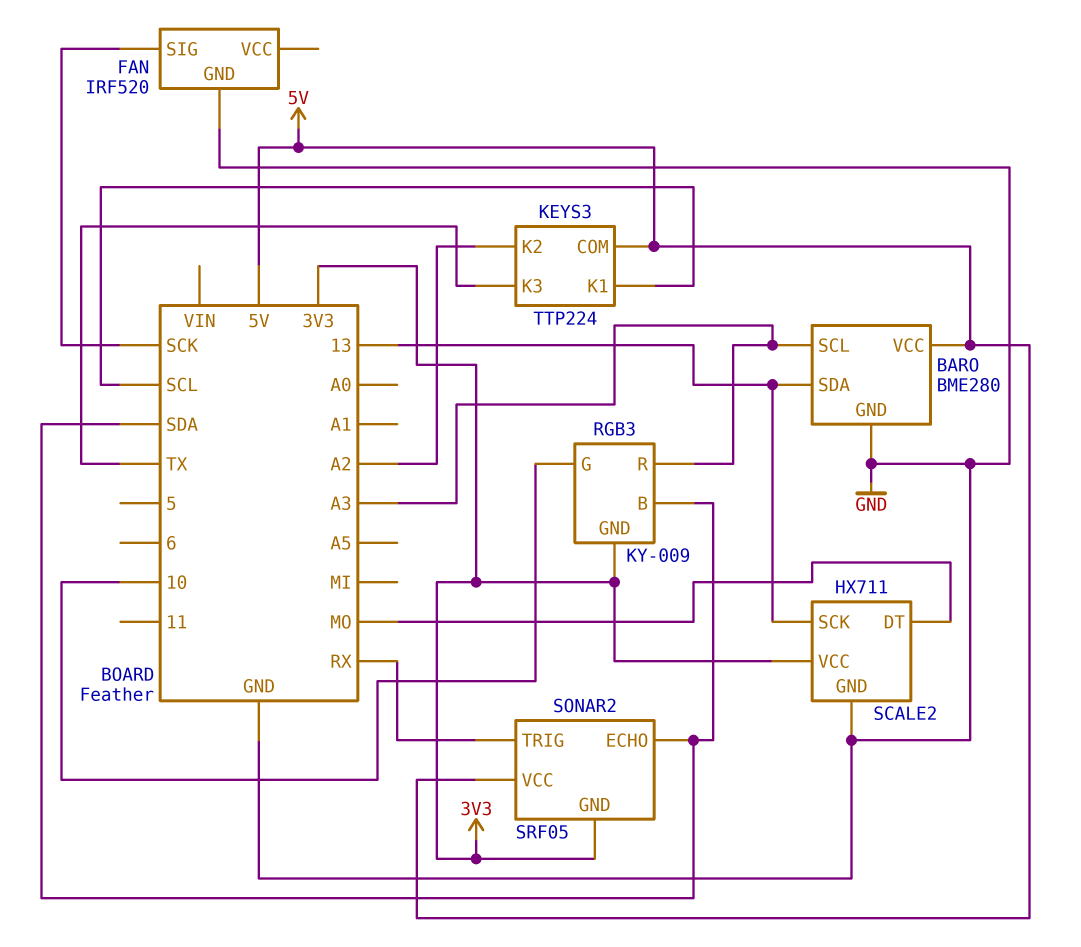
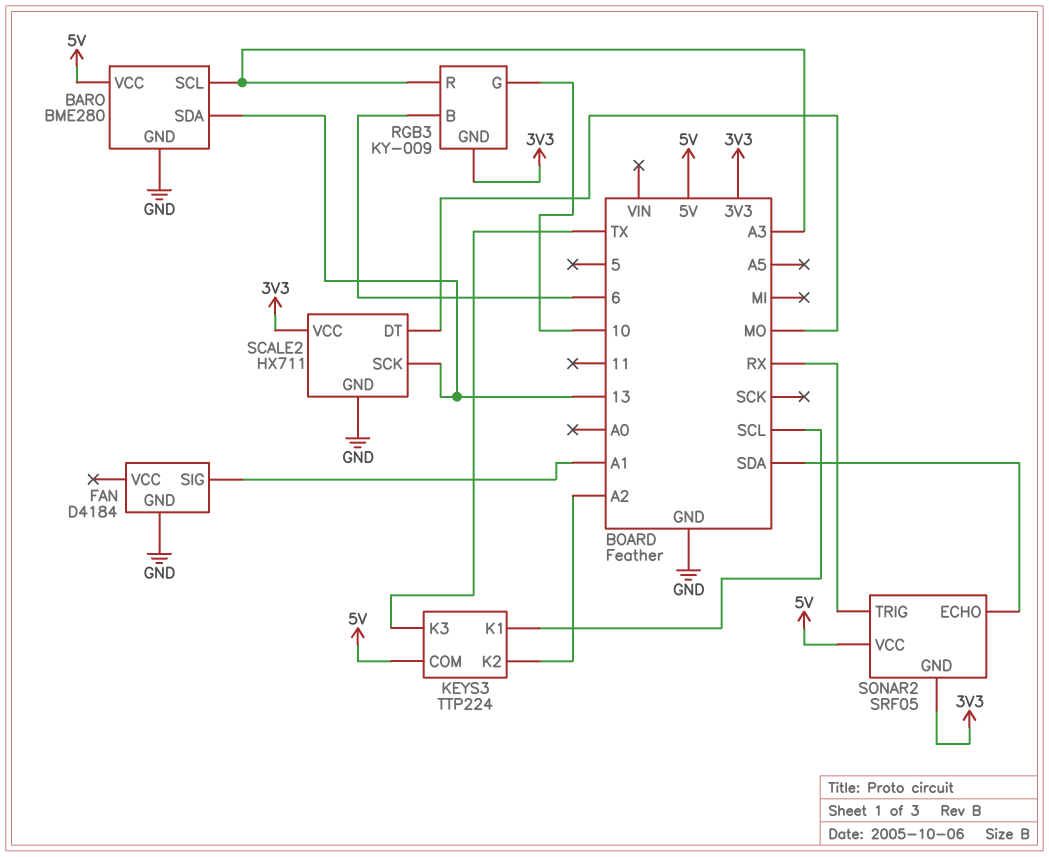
FAN: IRF520 -> D4184
FAN pin SIG: SCK -> A1
RGB3 pin B: SDA -> 6

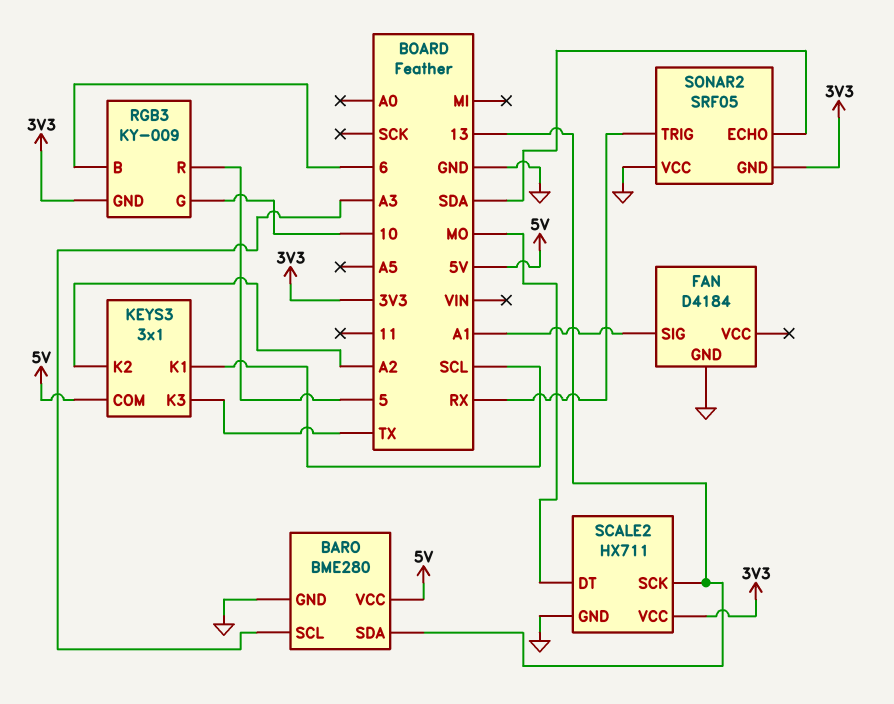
KEYS3: TTP224 -> 3x1
RGB3 pin R: A3 -> 5
SONAR2 pin VCC: 5V -> GND

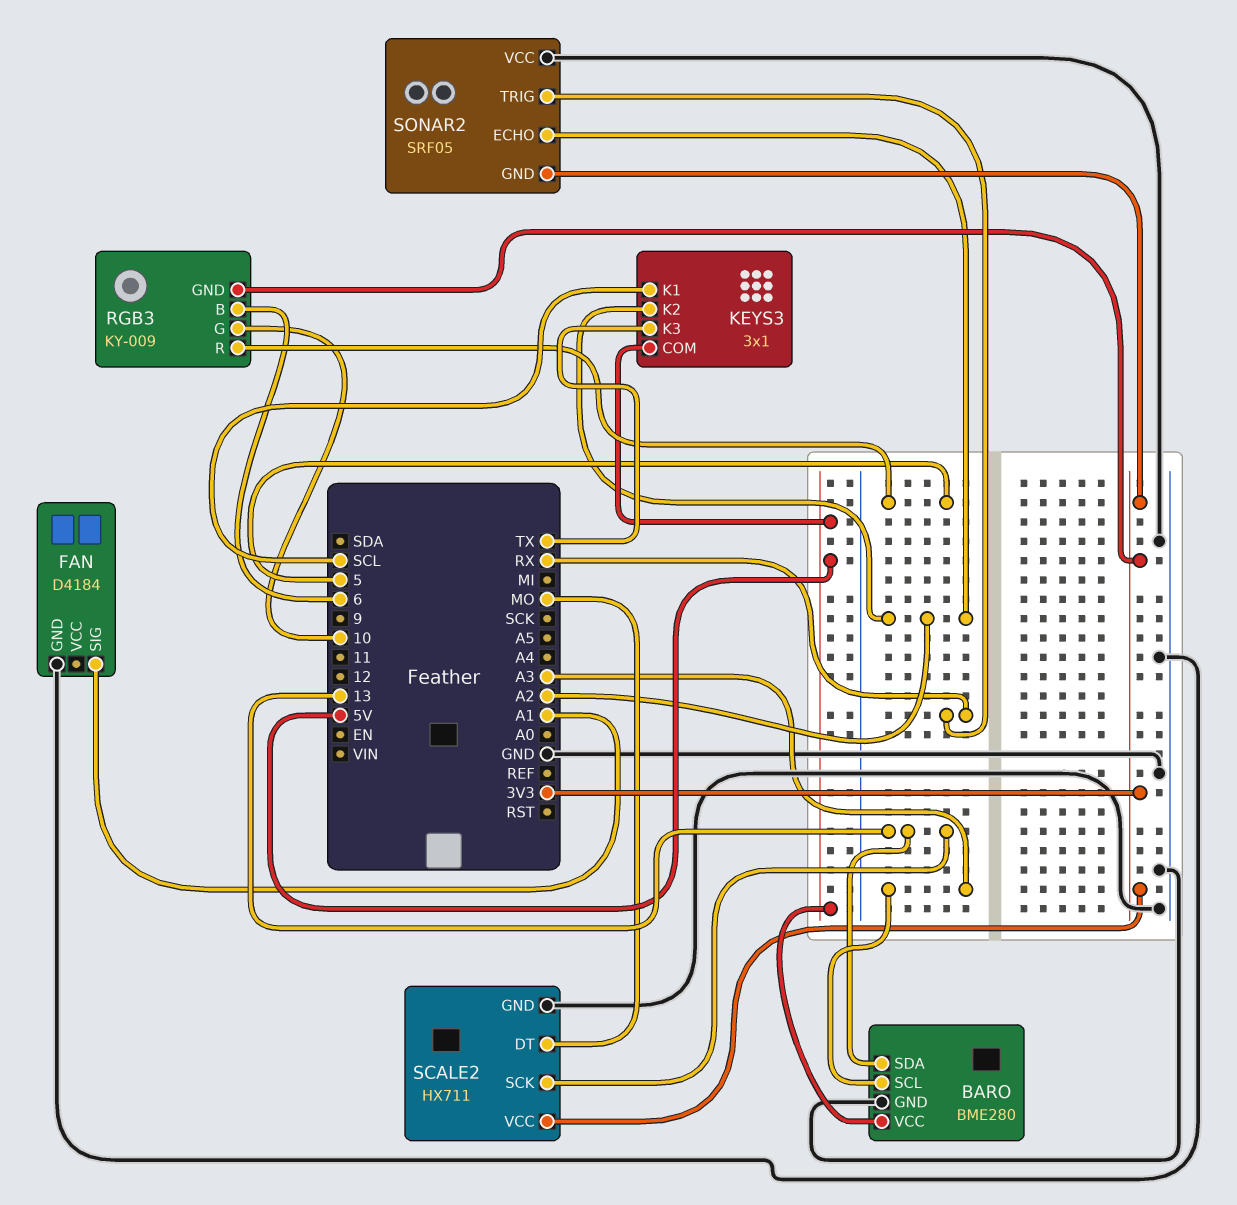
SONAR2 pin ECHO: SDA -> A2

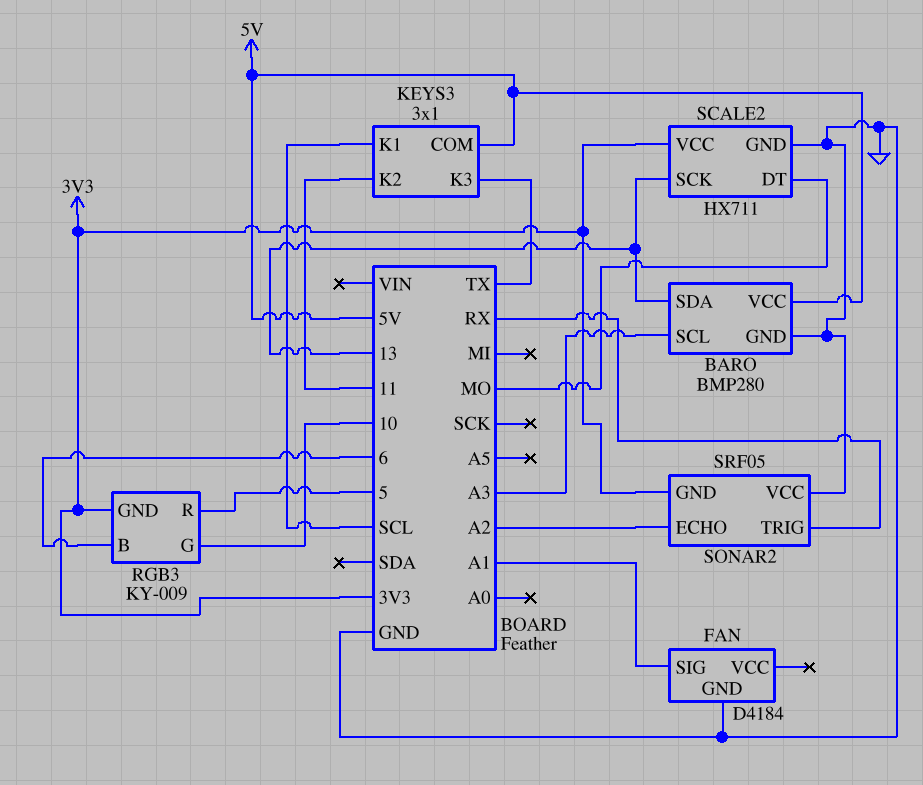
BARO: BME280 -> BMP280
KEYS3 pin K2: A2 -> 11

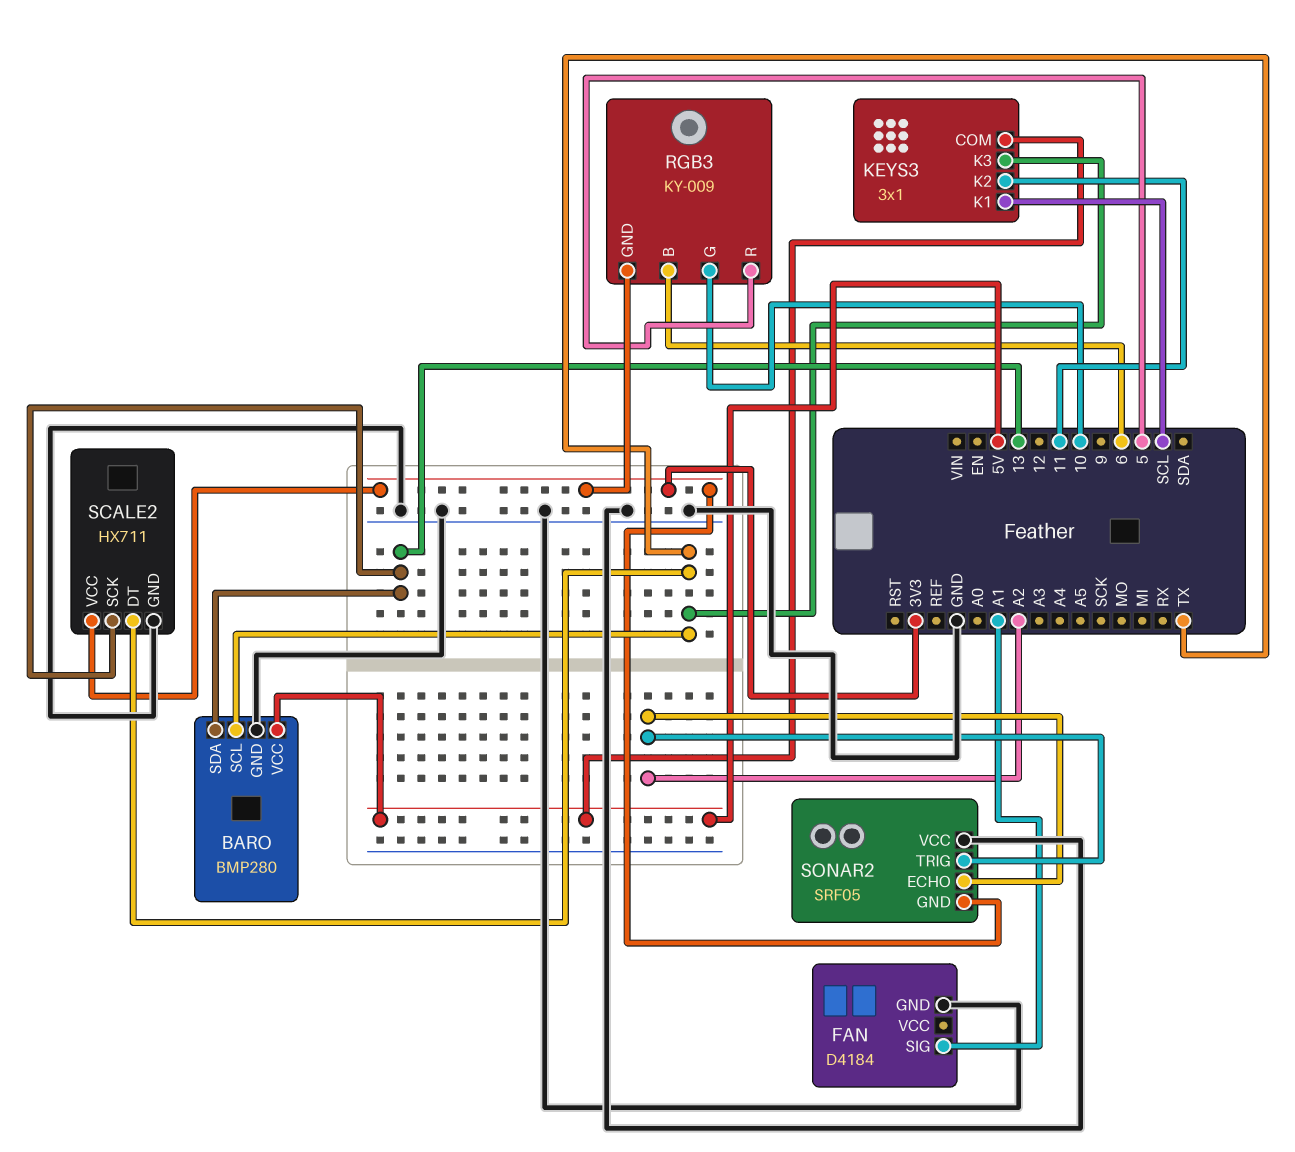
BARO pin SCL: A3 -> TX
SCALE2 pin DT: MO -> TX
SONAR2 pin TRIG: RX -> A2

